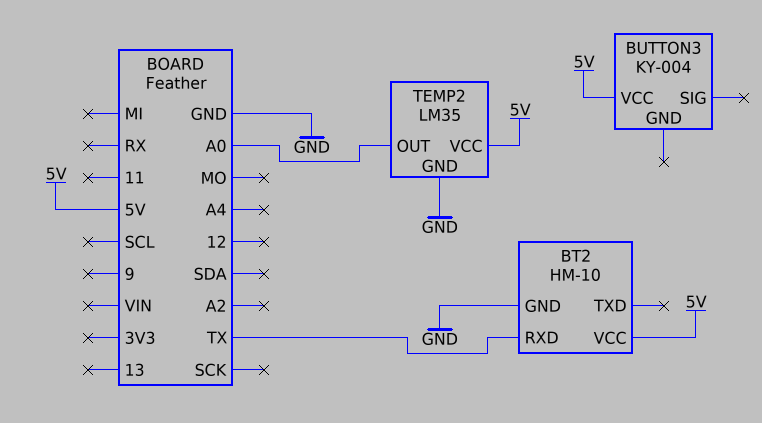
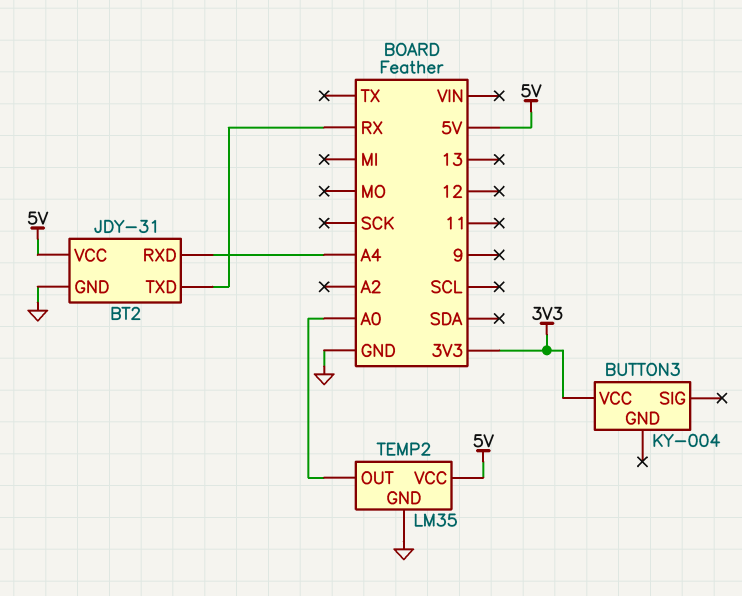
BT2: HM-10 -> JDY-31
BT2 pin RXD: TX -> A4
BT2 pin TXD: none -> RX
BUTTON3 pin VCC: 5V -> 3V3

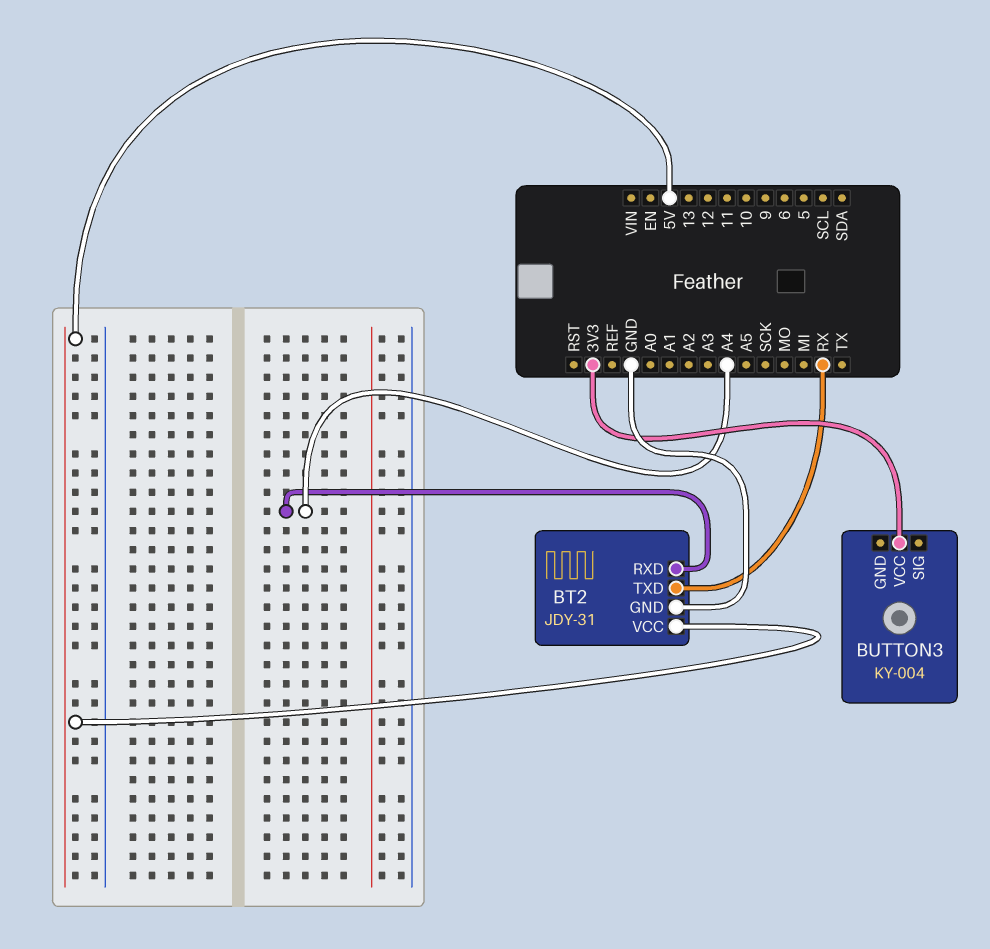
TEMP2: LM35 -> none
TEMP2 pin GND: GND -> none
TEMP2 pin OUT: A0 -> none
TEMP2 pin VCC: 5V -> none

